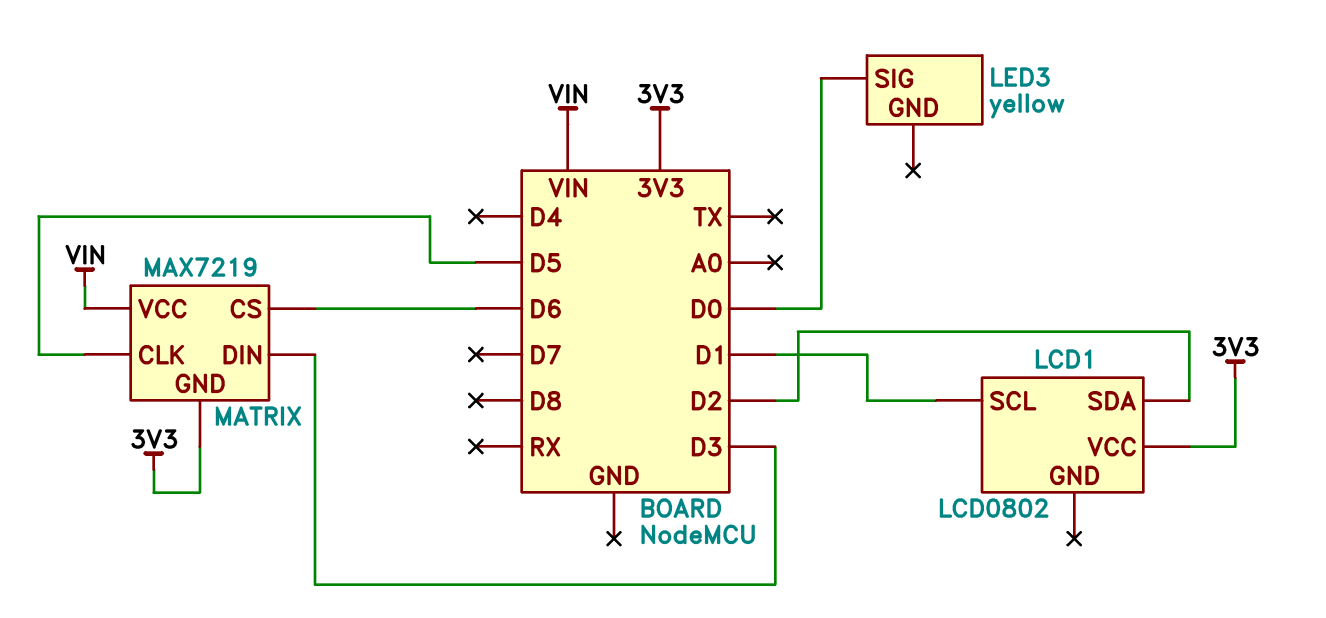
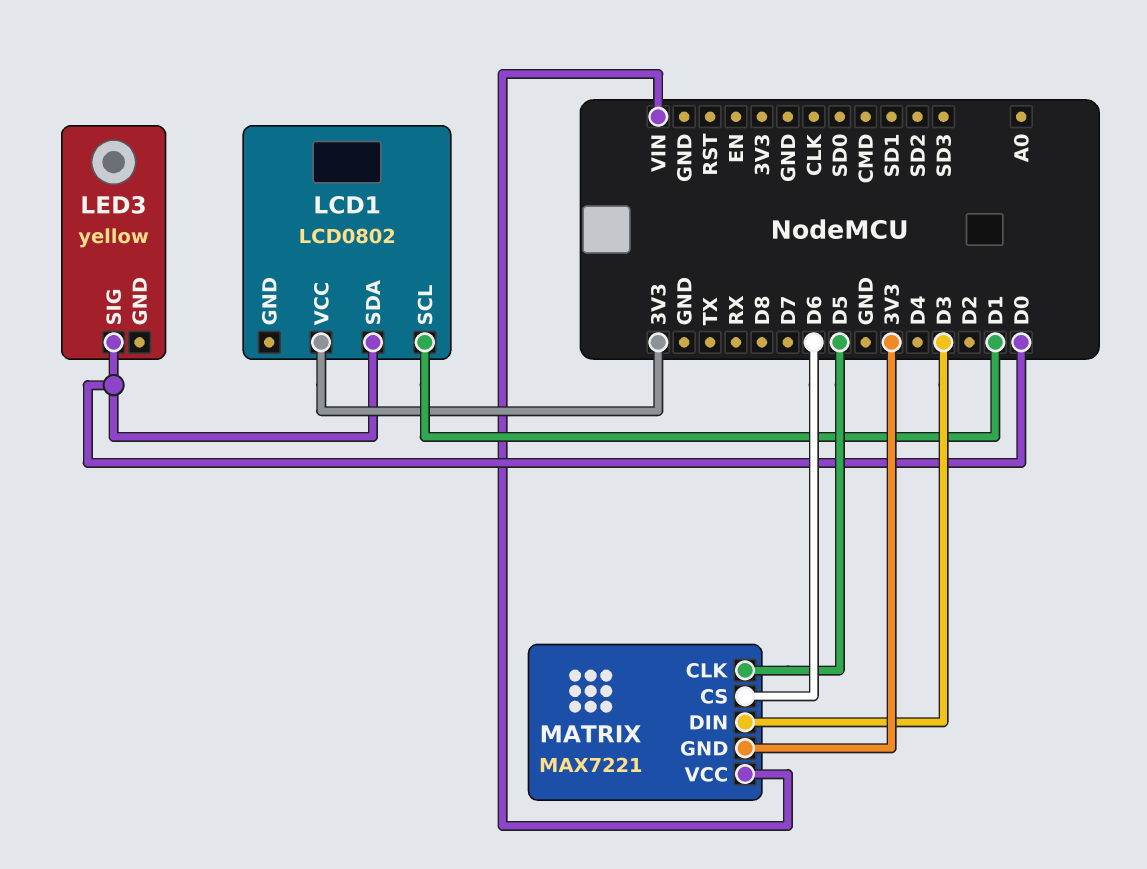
LCD1 pin SDA: D2 -> D0
MATRIX: MAX7219 -> MAX7221

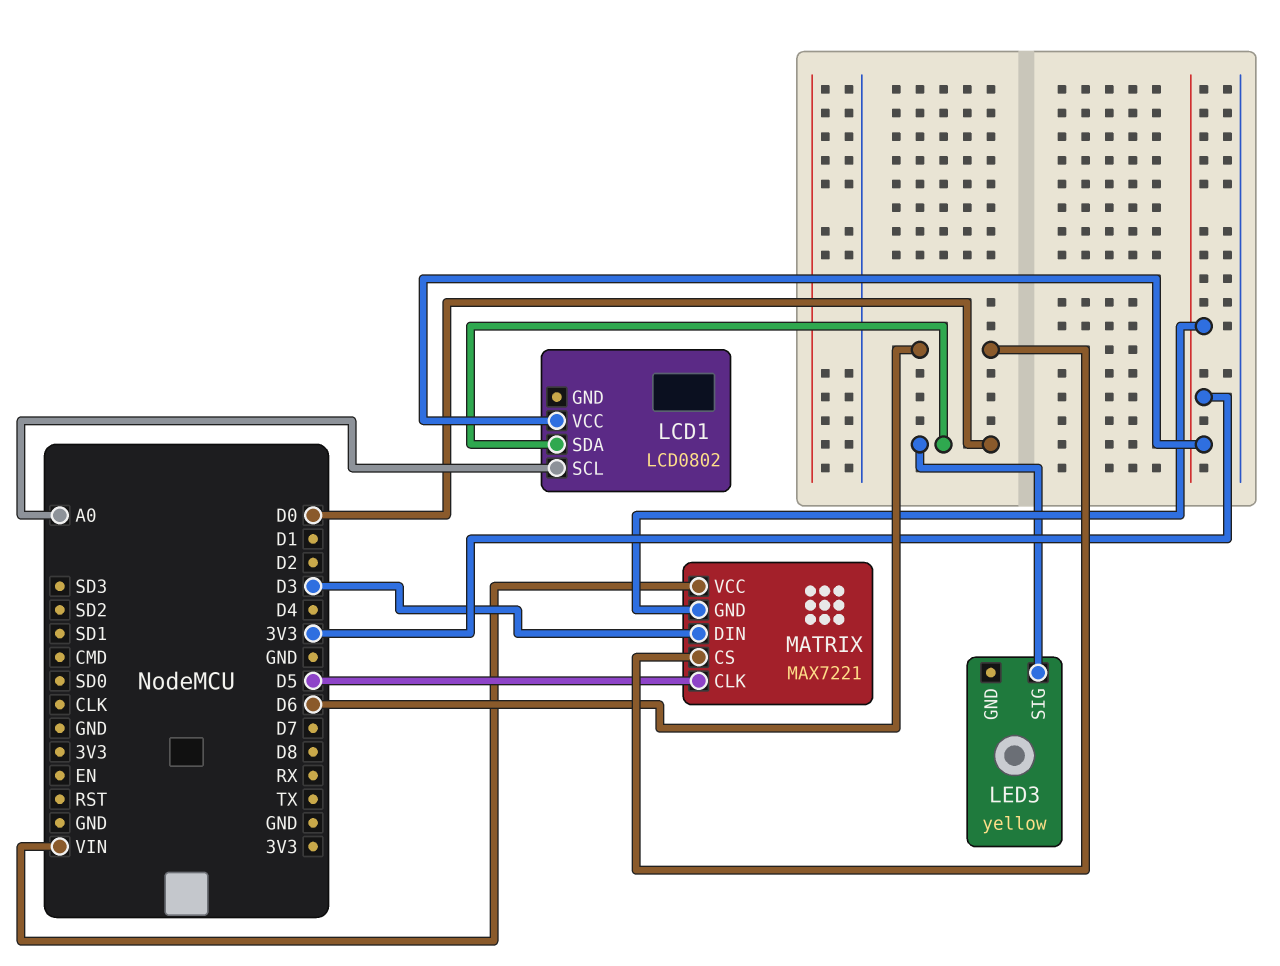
LCD1 pin SCL: D1 -> A0

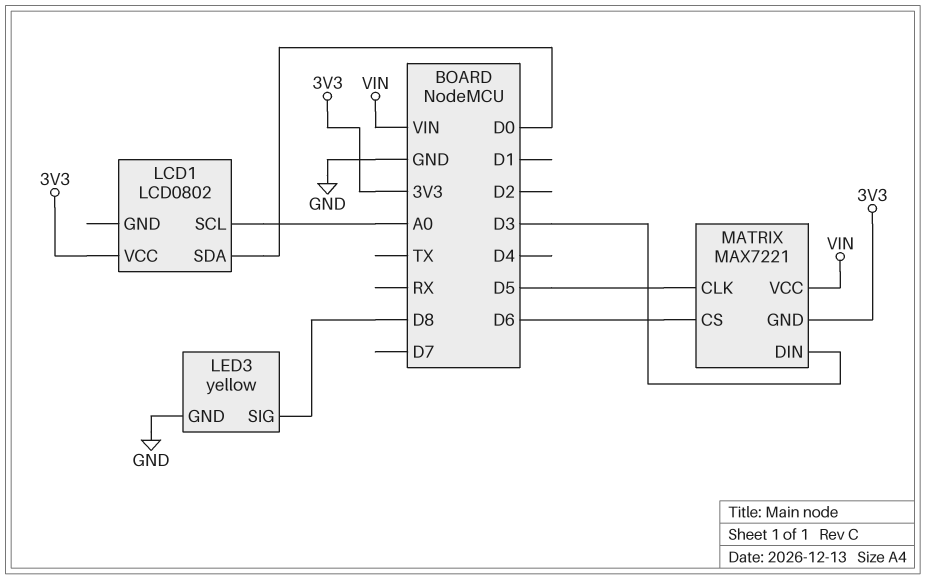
LED3 pin GND: none -> GND
LED3 pin SIG: D0 -> D8

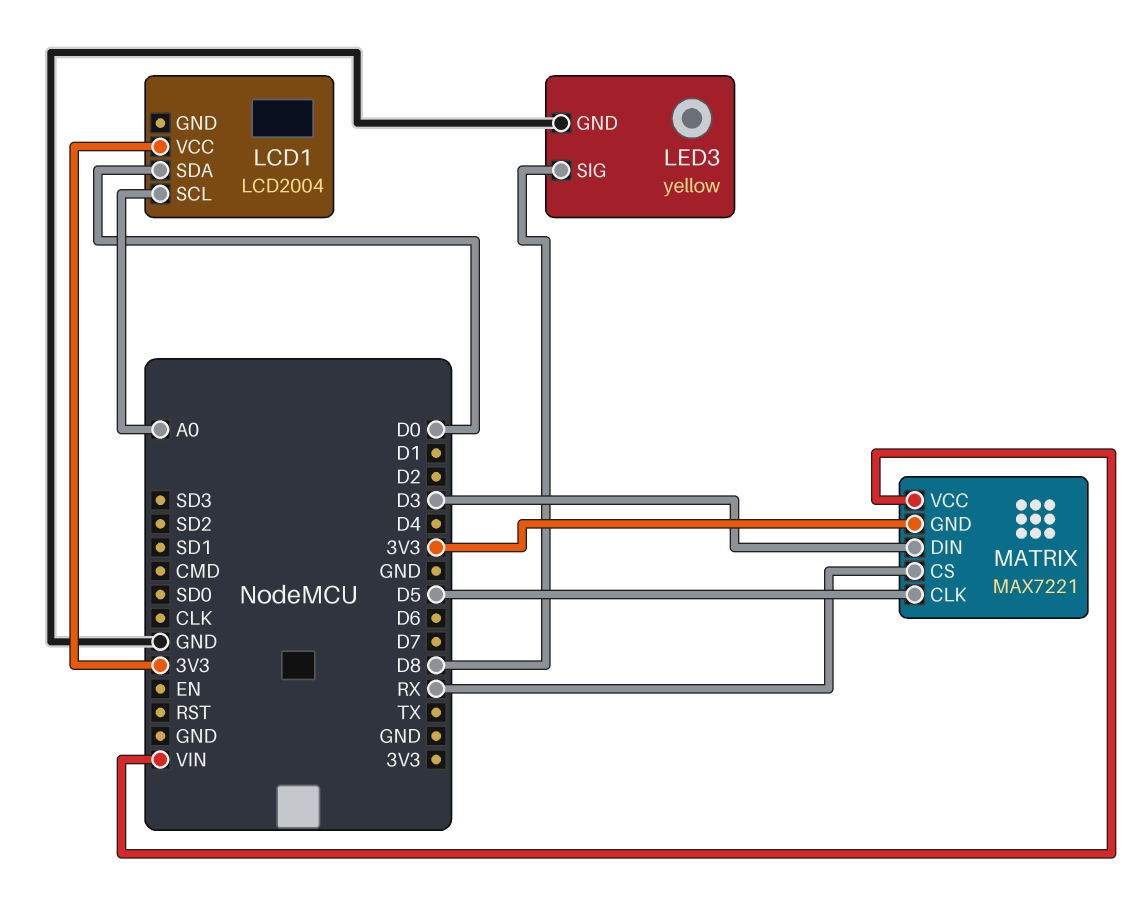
LCD1: LCD0802 -> LCD2004
MATRIX pin CS: D6 -> RX

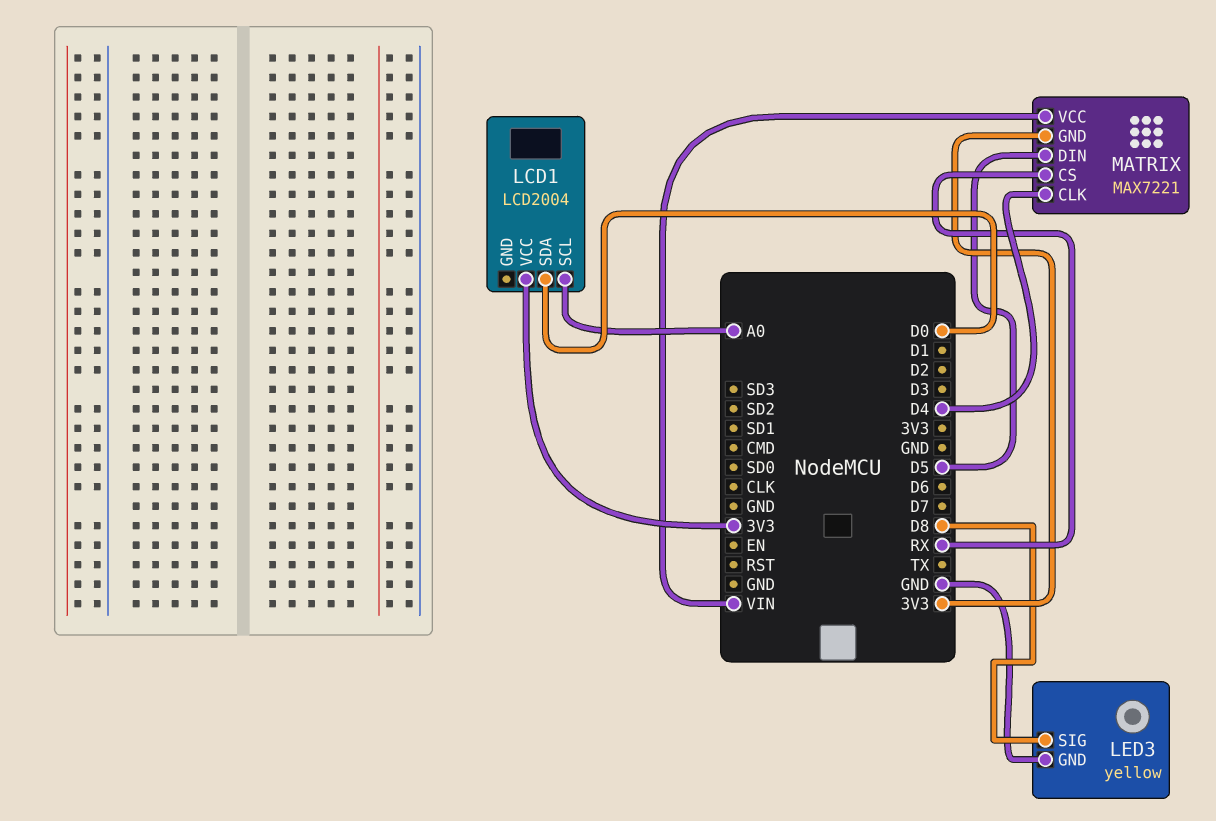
MATRIX pin CLK: D5 -> D4
MATRIX pin DIN: D3 -> D5

